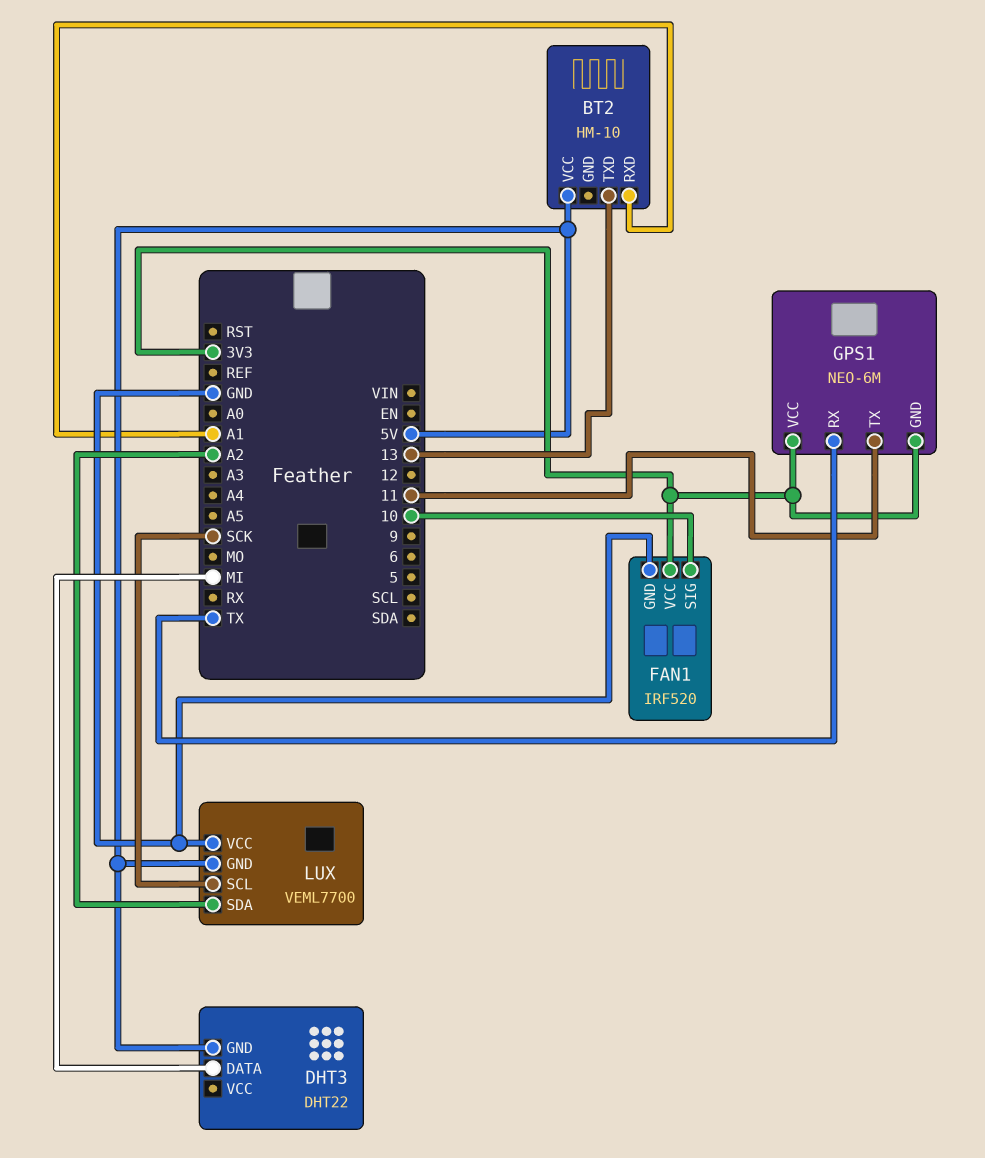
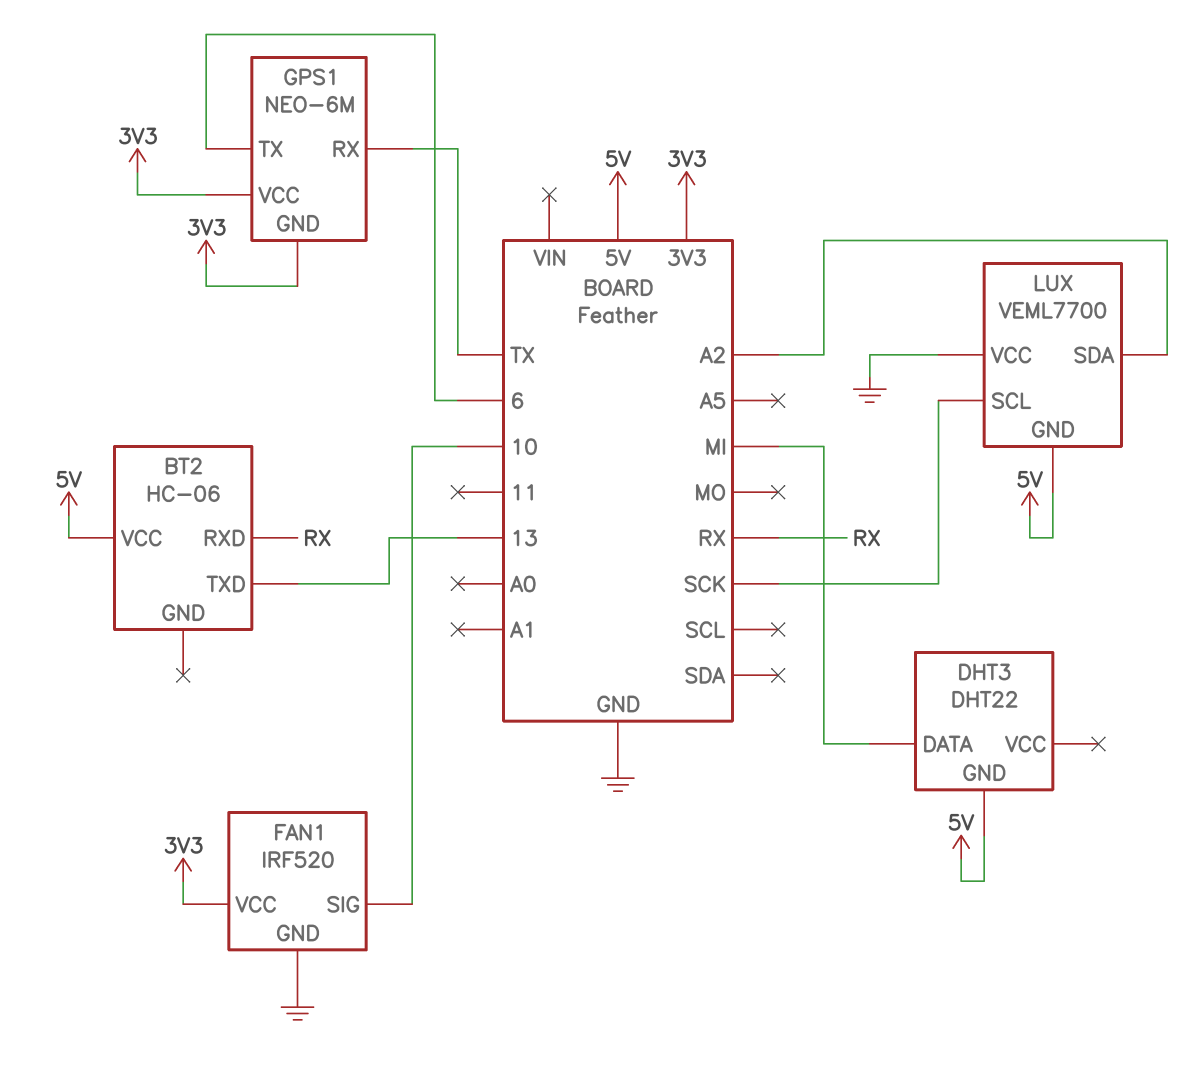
BT2: HM-10 -> HC-06
BT2 pin RXD: A1 -> RX
GPS1 pin TX: 11 -> 6

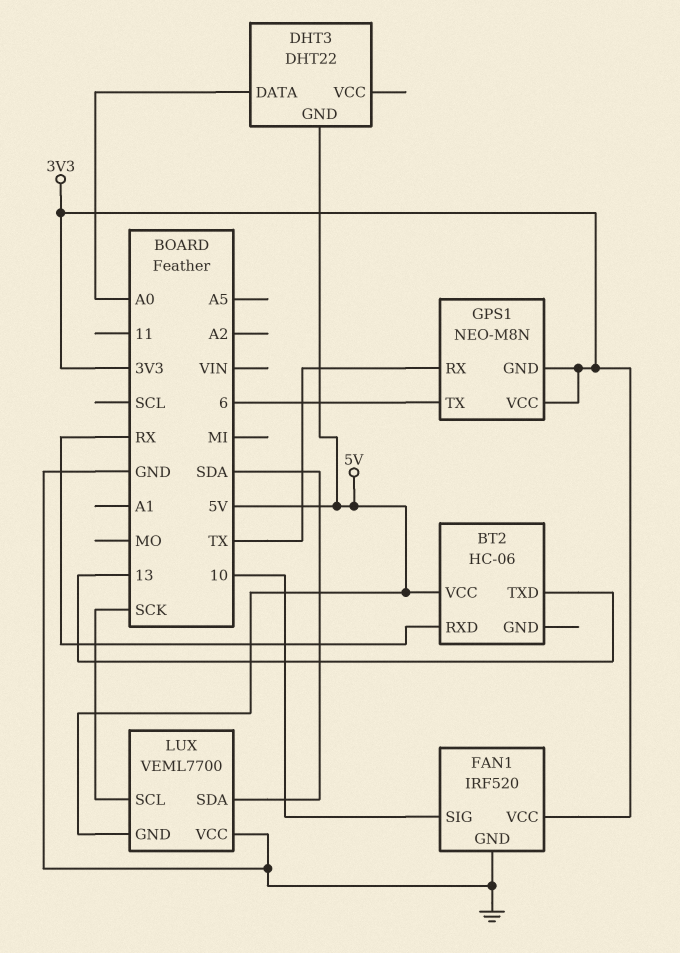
DHT3 pin DATA: MI -> A0
GPS1: NEO-6M -> NEO-M8N
LUX pin SDA: A2 -> SDA

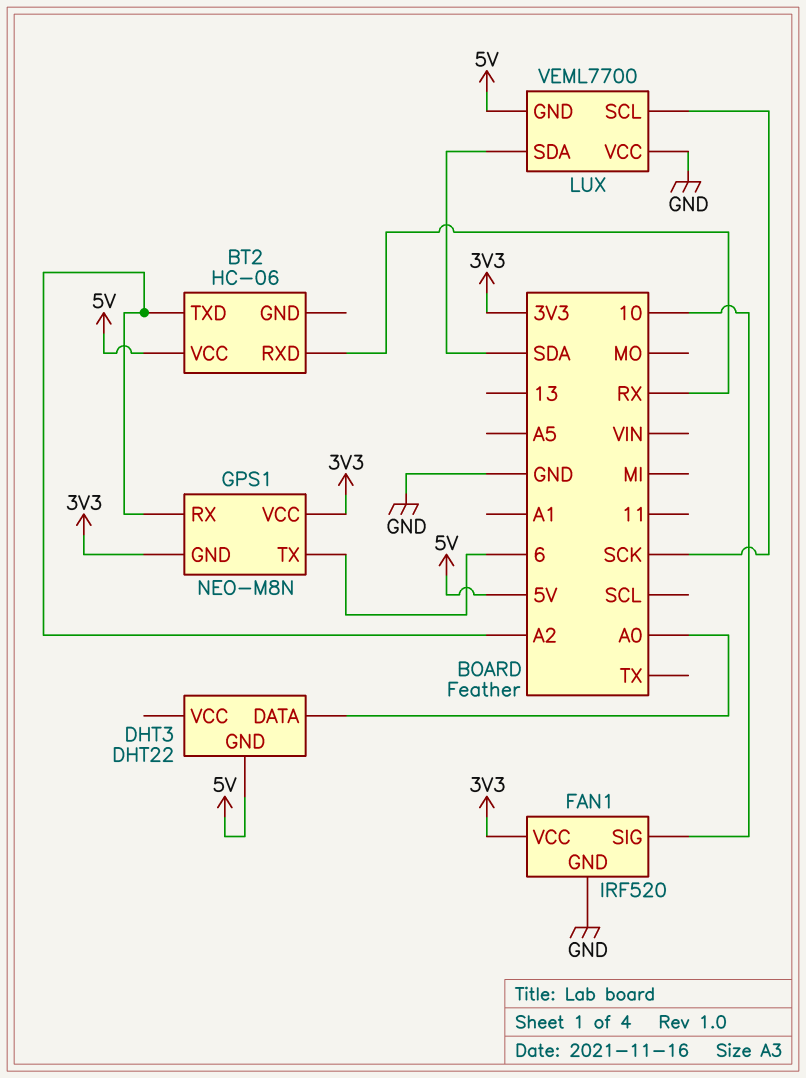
BT2 pin TXD: 13 -> A2
GPS1 pin RX: TX -> A2

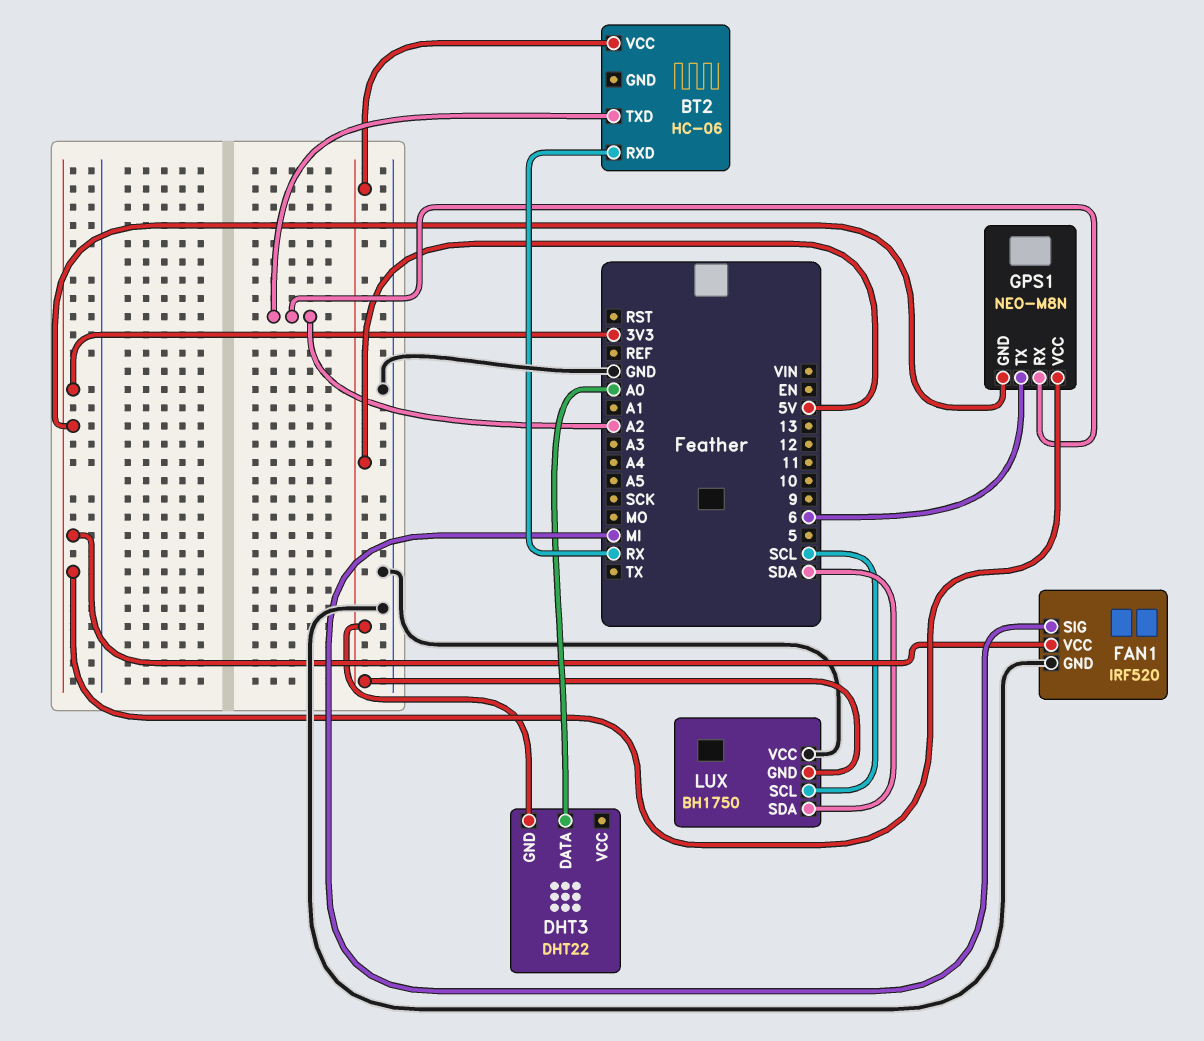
FAN1 pin SIG: 10 -> MI
LUX: VEML7700 -> BH1750
LUX pin SCL: SCK -> SCL

